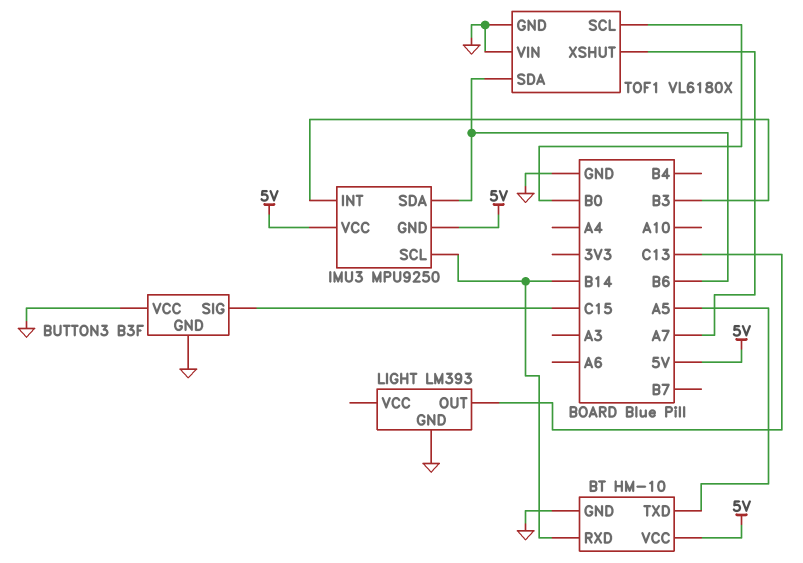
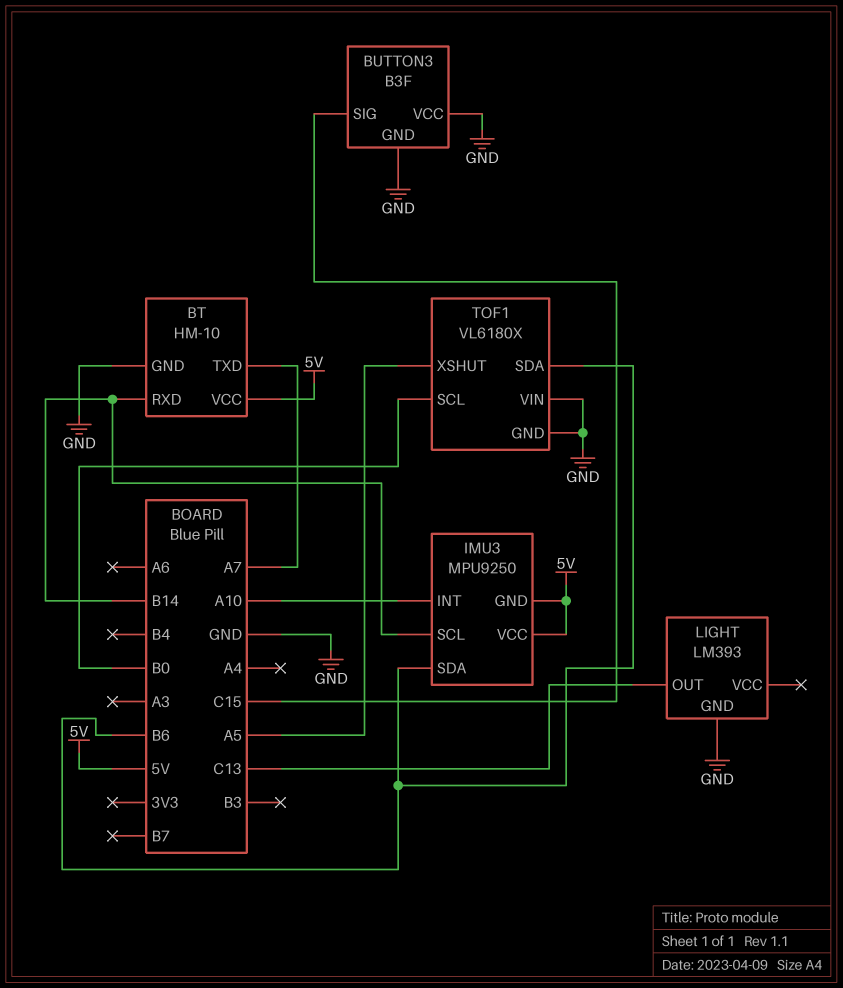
BT pin TXD: A5 -> A7
IMU3 pin INT: B3 -> A10
TOF1 pin XSHUT: A7 -> A5

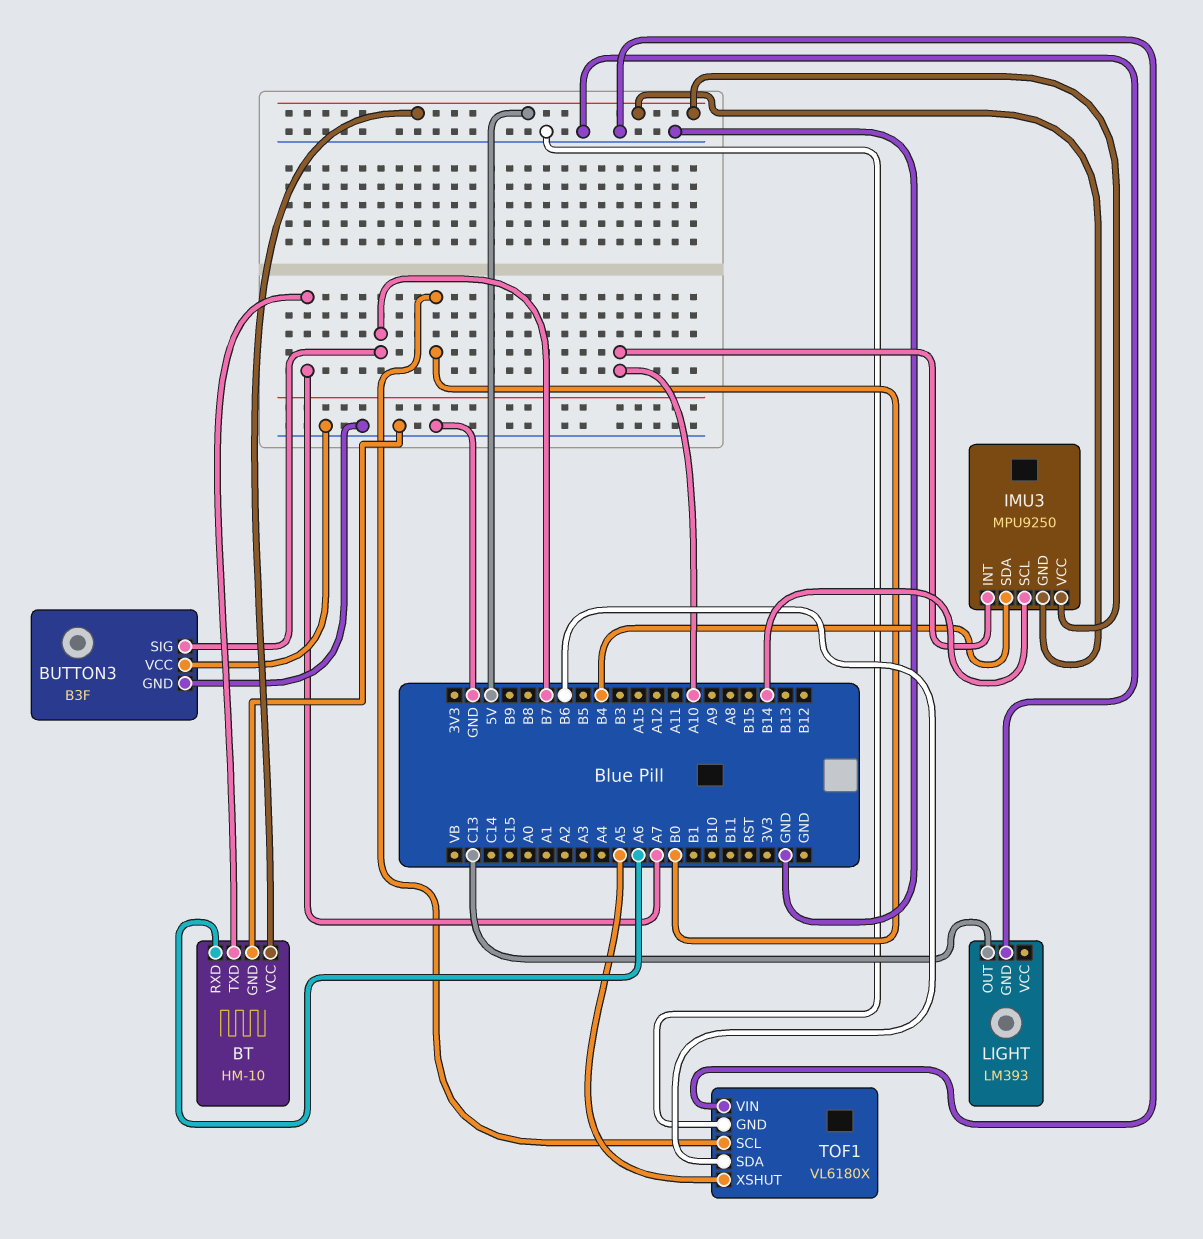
BT pin RXD: B14 -> A6
BUTTON3 pin SIG: C15 -> B7
IMU3 pin SDA: B6 -> B4

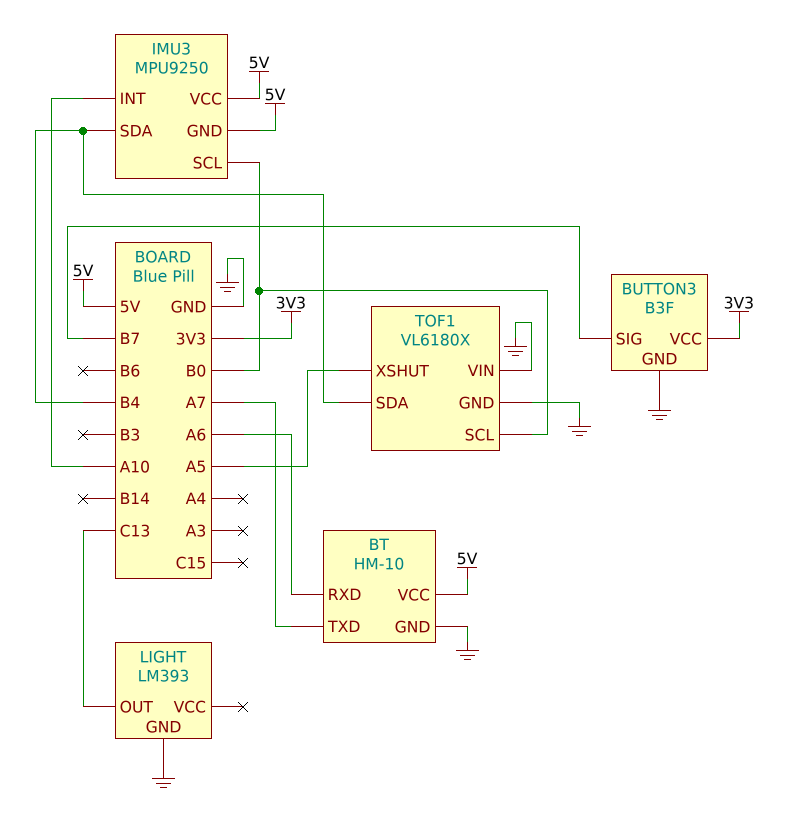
BUTTON3 pin VCC: GND -> 3V3
IMU3 pin SCL: B14 -> B0
TOF1 pin SDA: B6 -> B4

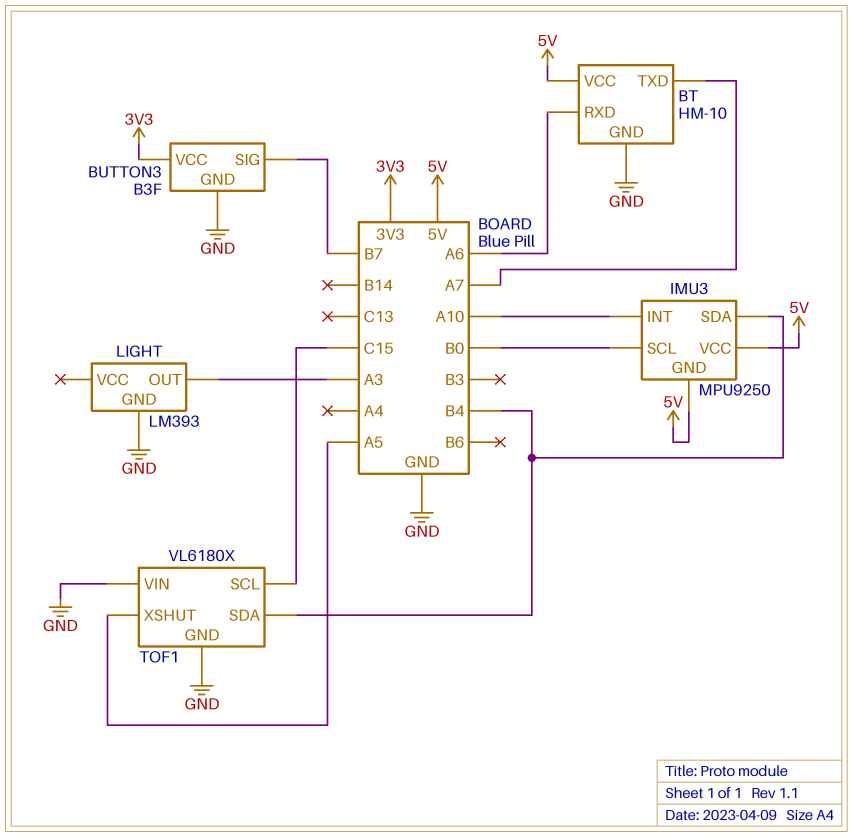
LIGHT pin OUT: C13 -> A3
TOF1 pin SCL: B0 -> C15

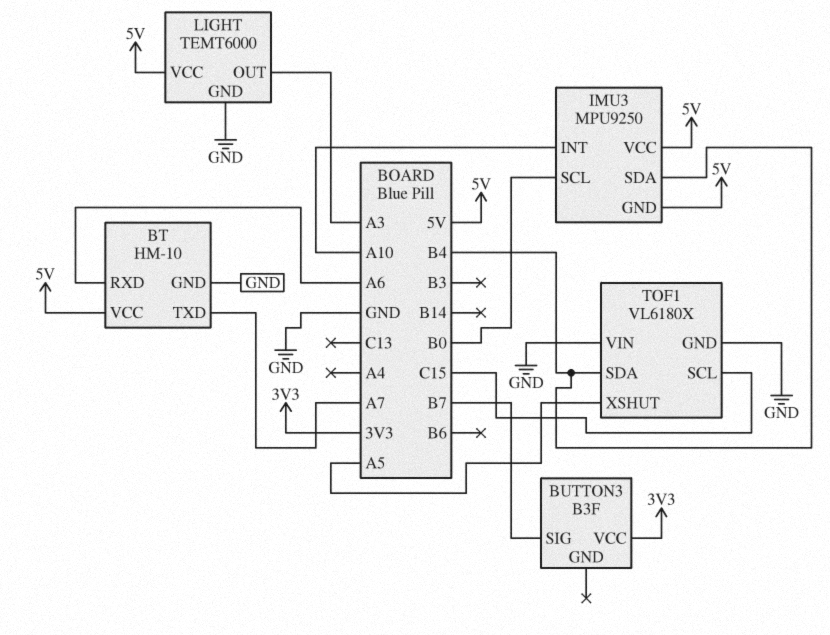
BUTTON3 pin GND: GND -> none
LIGHT: LM393 -> TEMT6000
LIGHT pin VCC: none -> 5V

